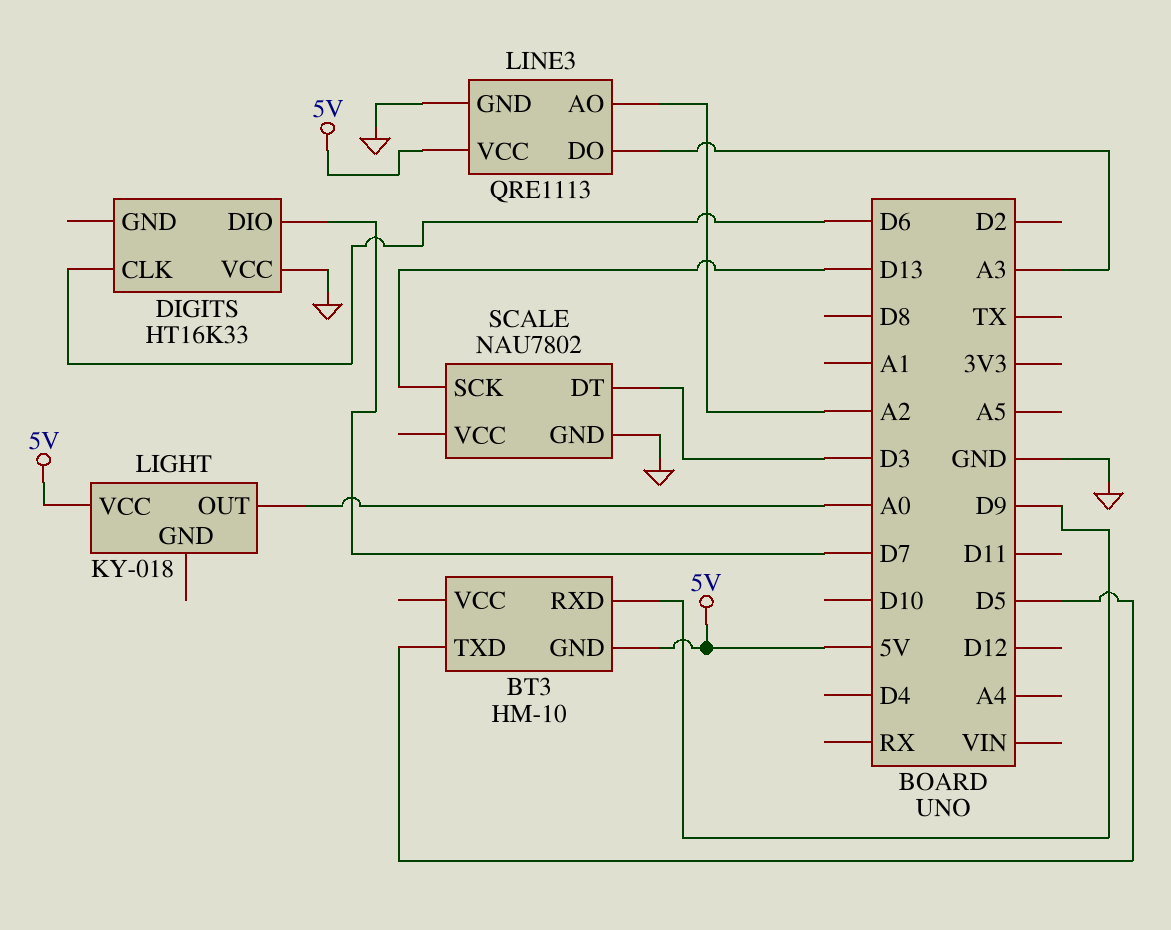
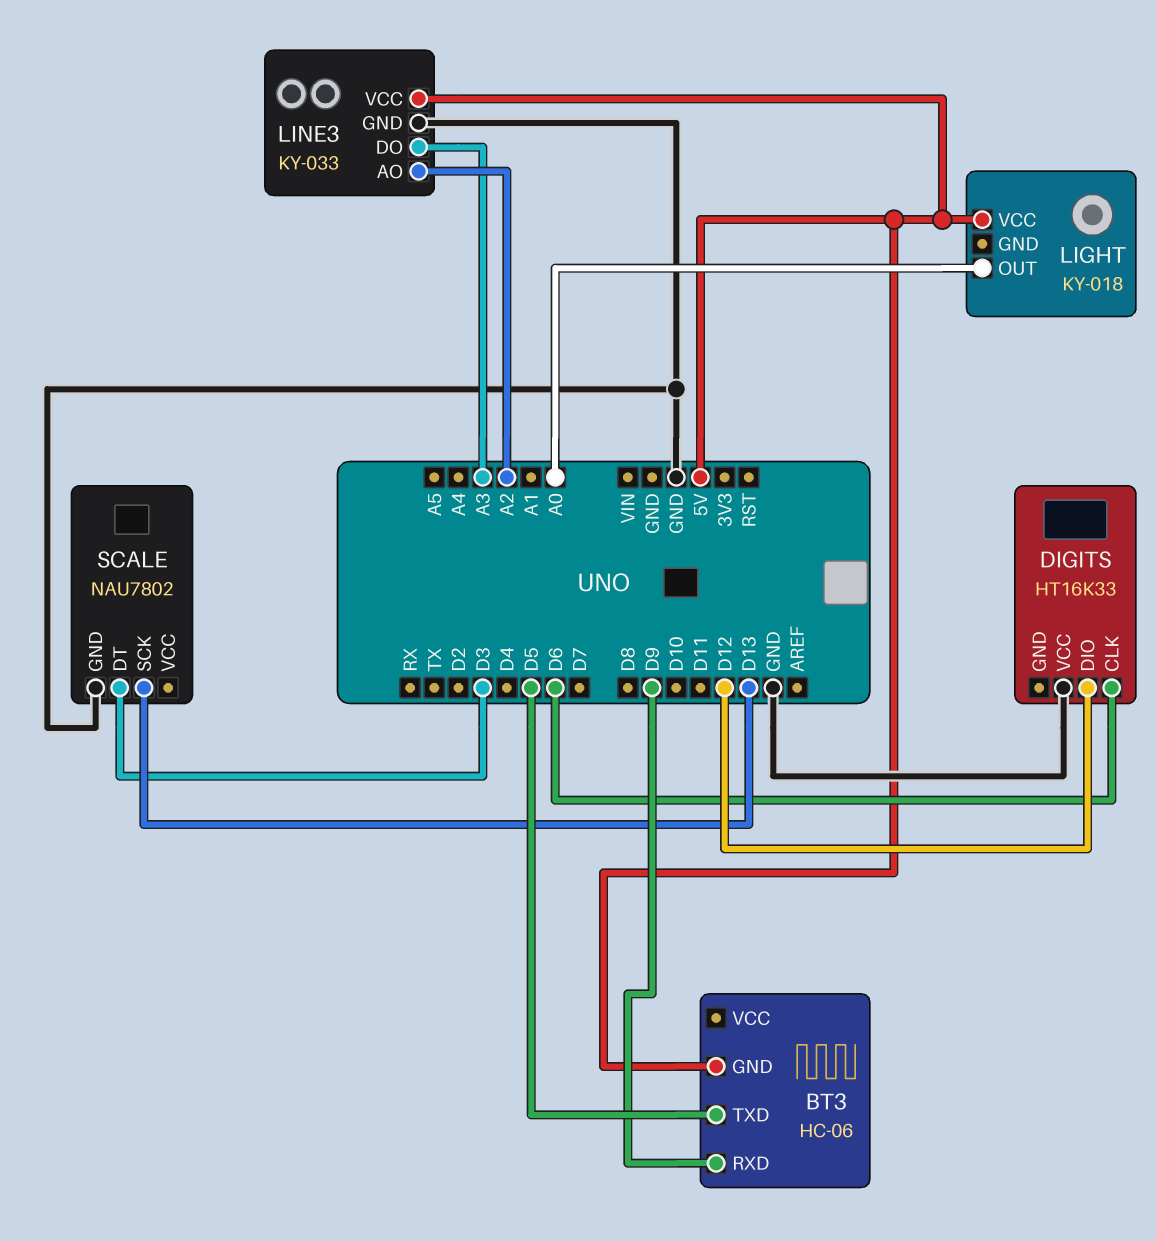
BT3: HM-10 -> HC-06
DIGITS pin DIO: D7 -> D12
LINE3: QRE1113 -> KY-033

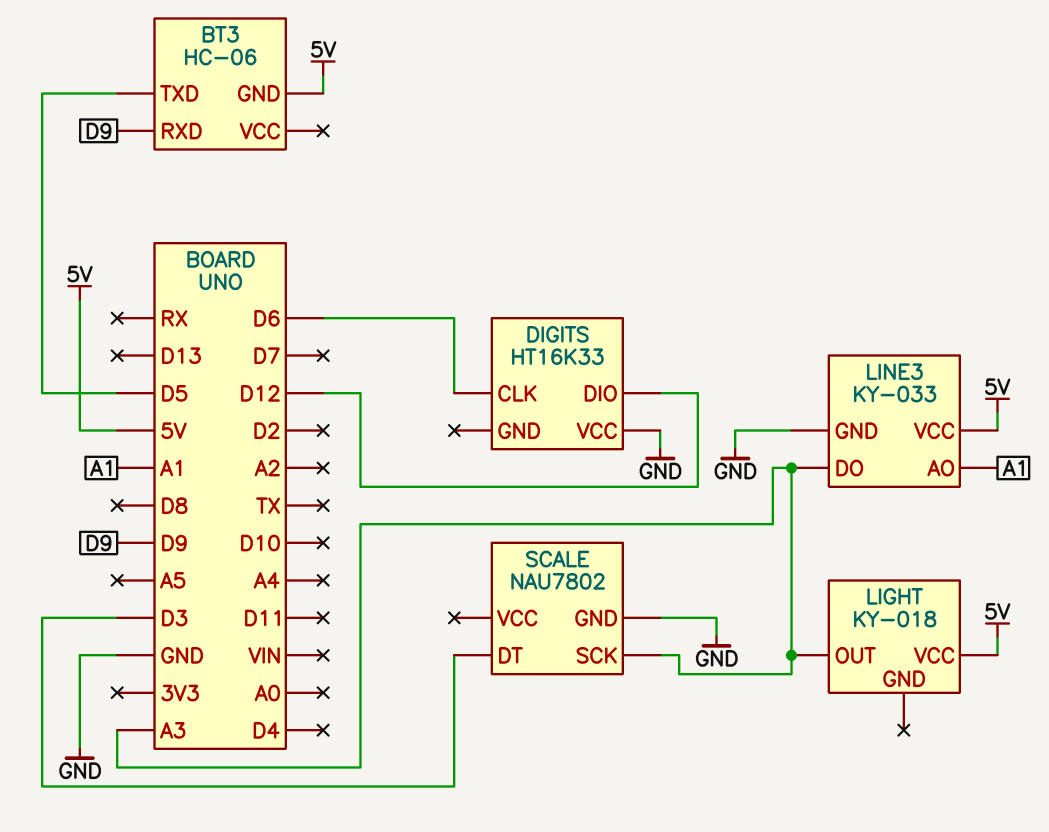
LIGHT pin OUT: A0 -> A3
LINE3 pin AO: A2 -> A1
SCALE pin SCK: D13 -> A3

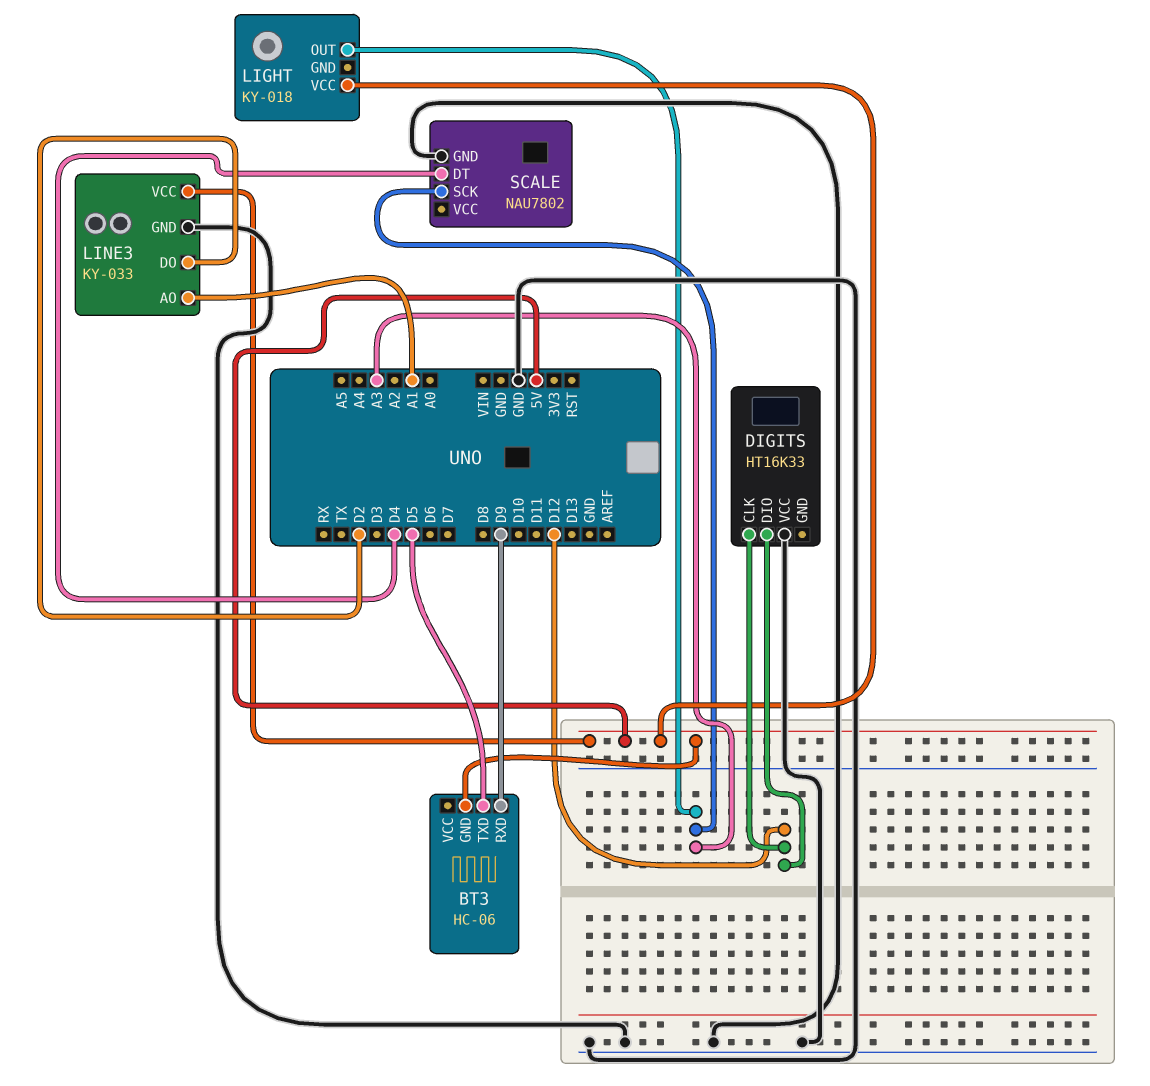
DIGITS pin CLK: D6 -> D12
LINE3 pin DO: A3 -> D2
SCALE pin DT: D3 -> D4

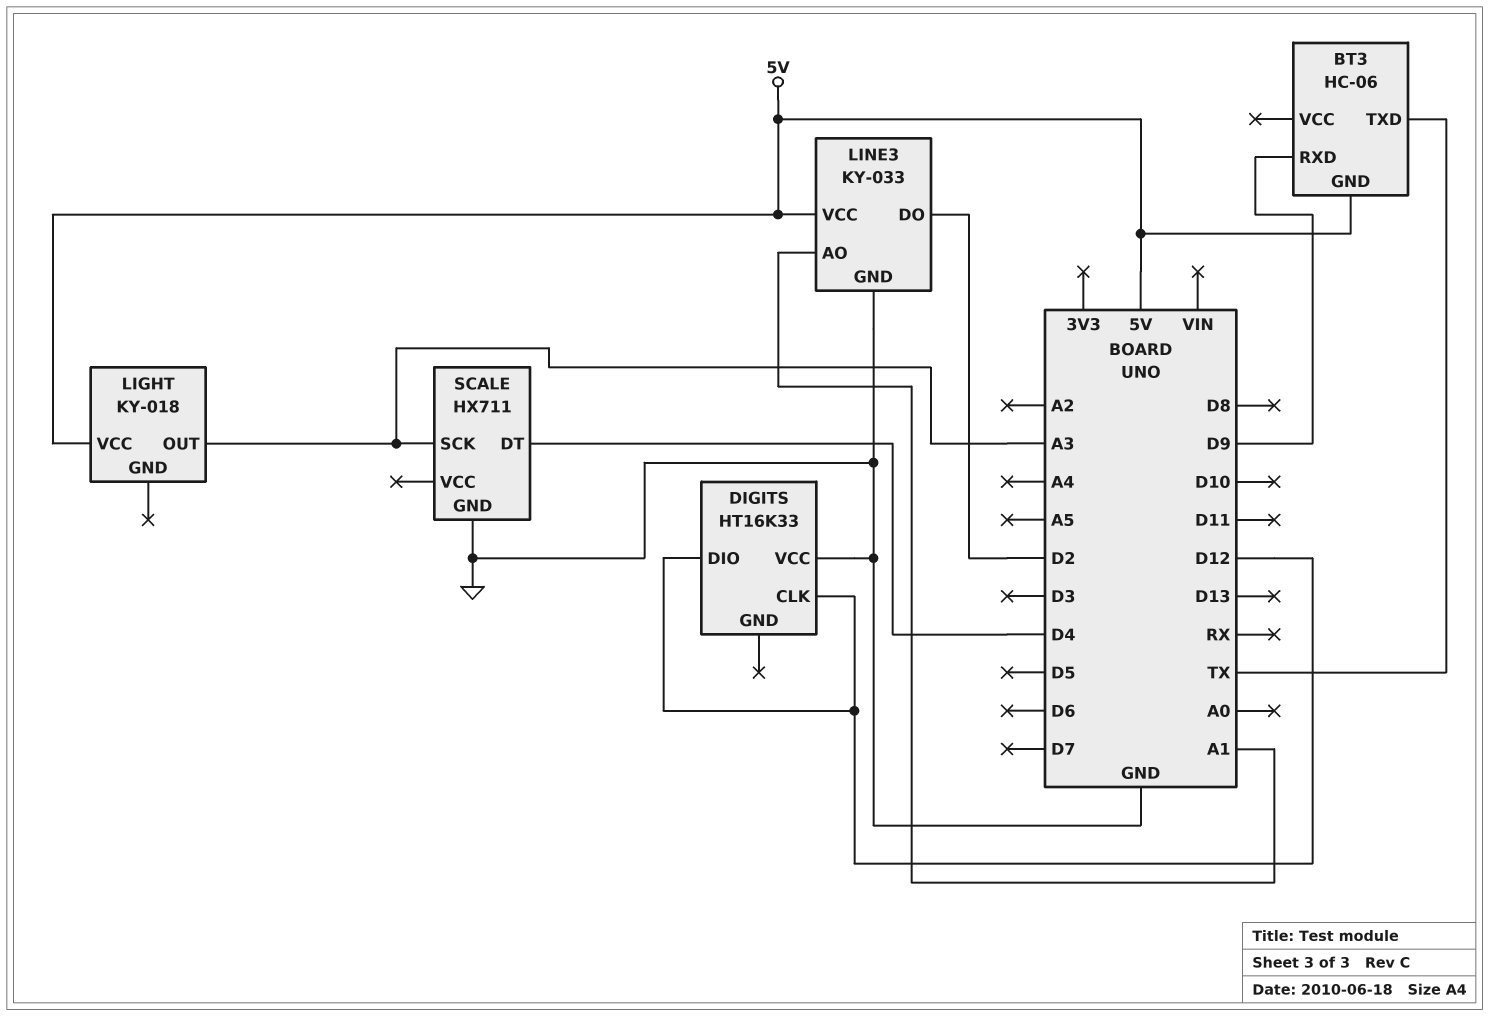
BT3 pin TXD: D5 -> TX
SCALE: NAU7802 -> HX711

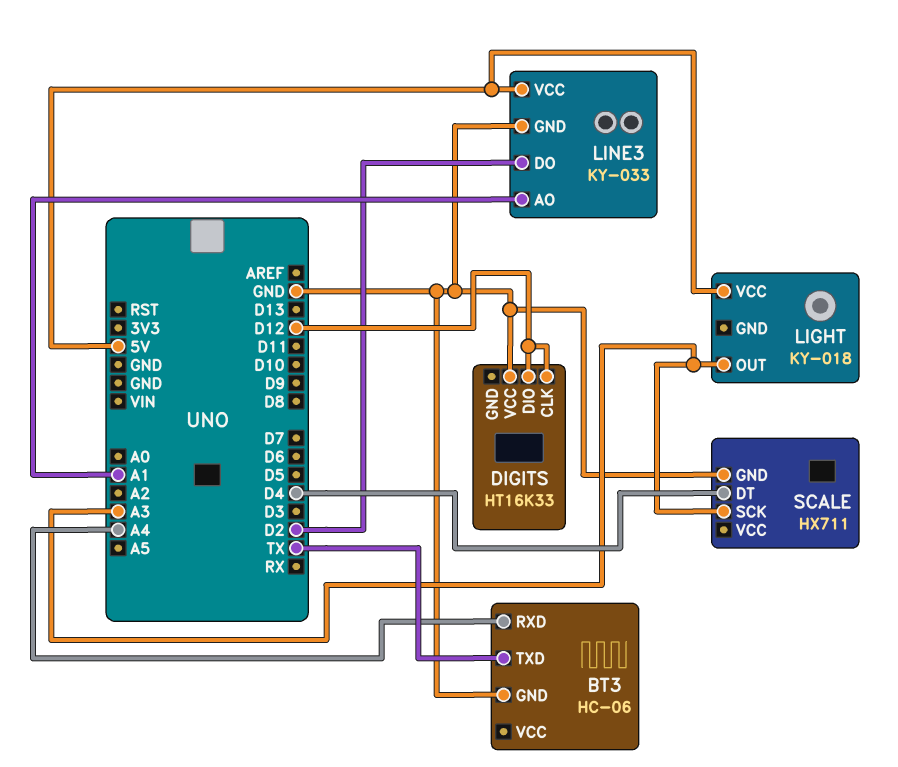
BT3 pin GND: 5V -> GND
BT3 pin RXD: D9 -> A4

